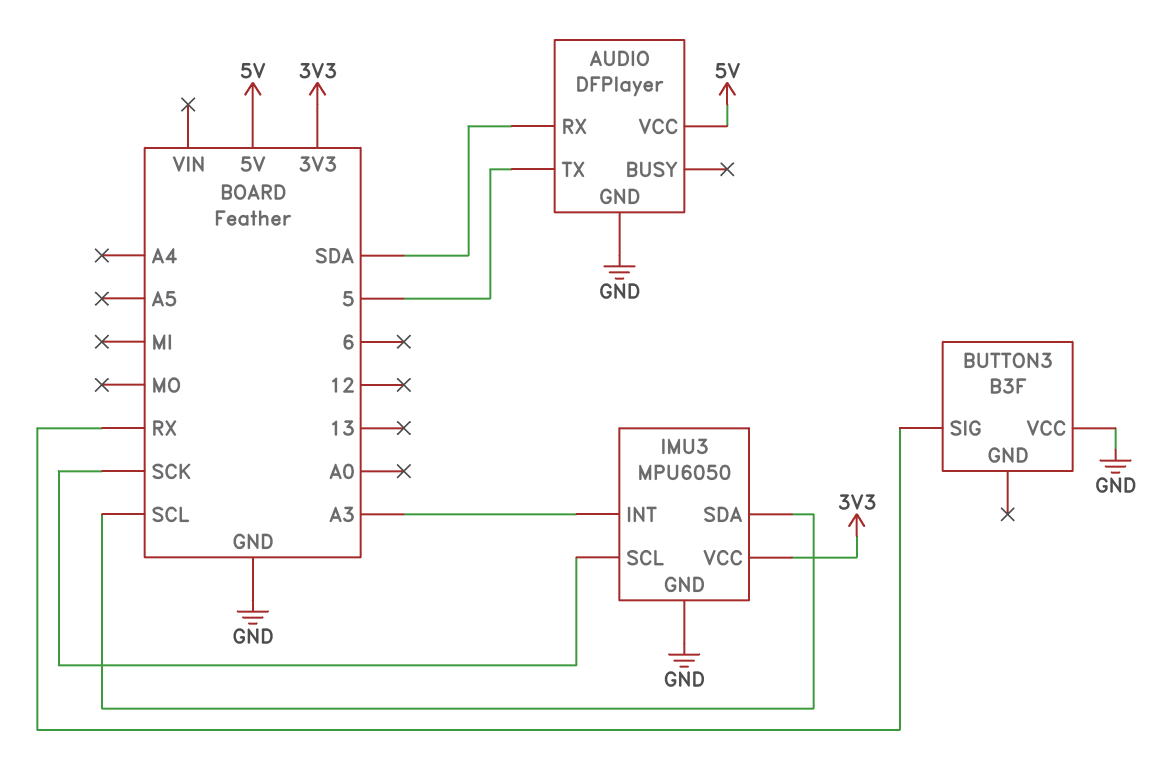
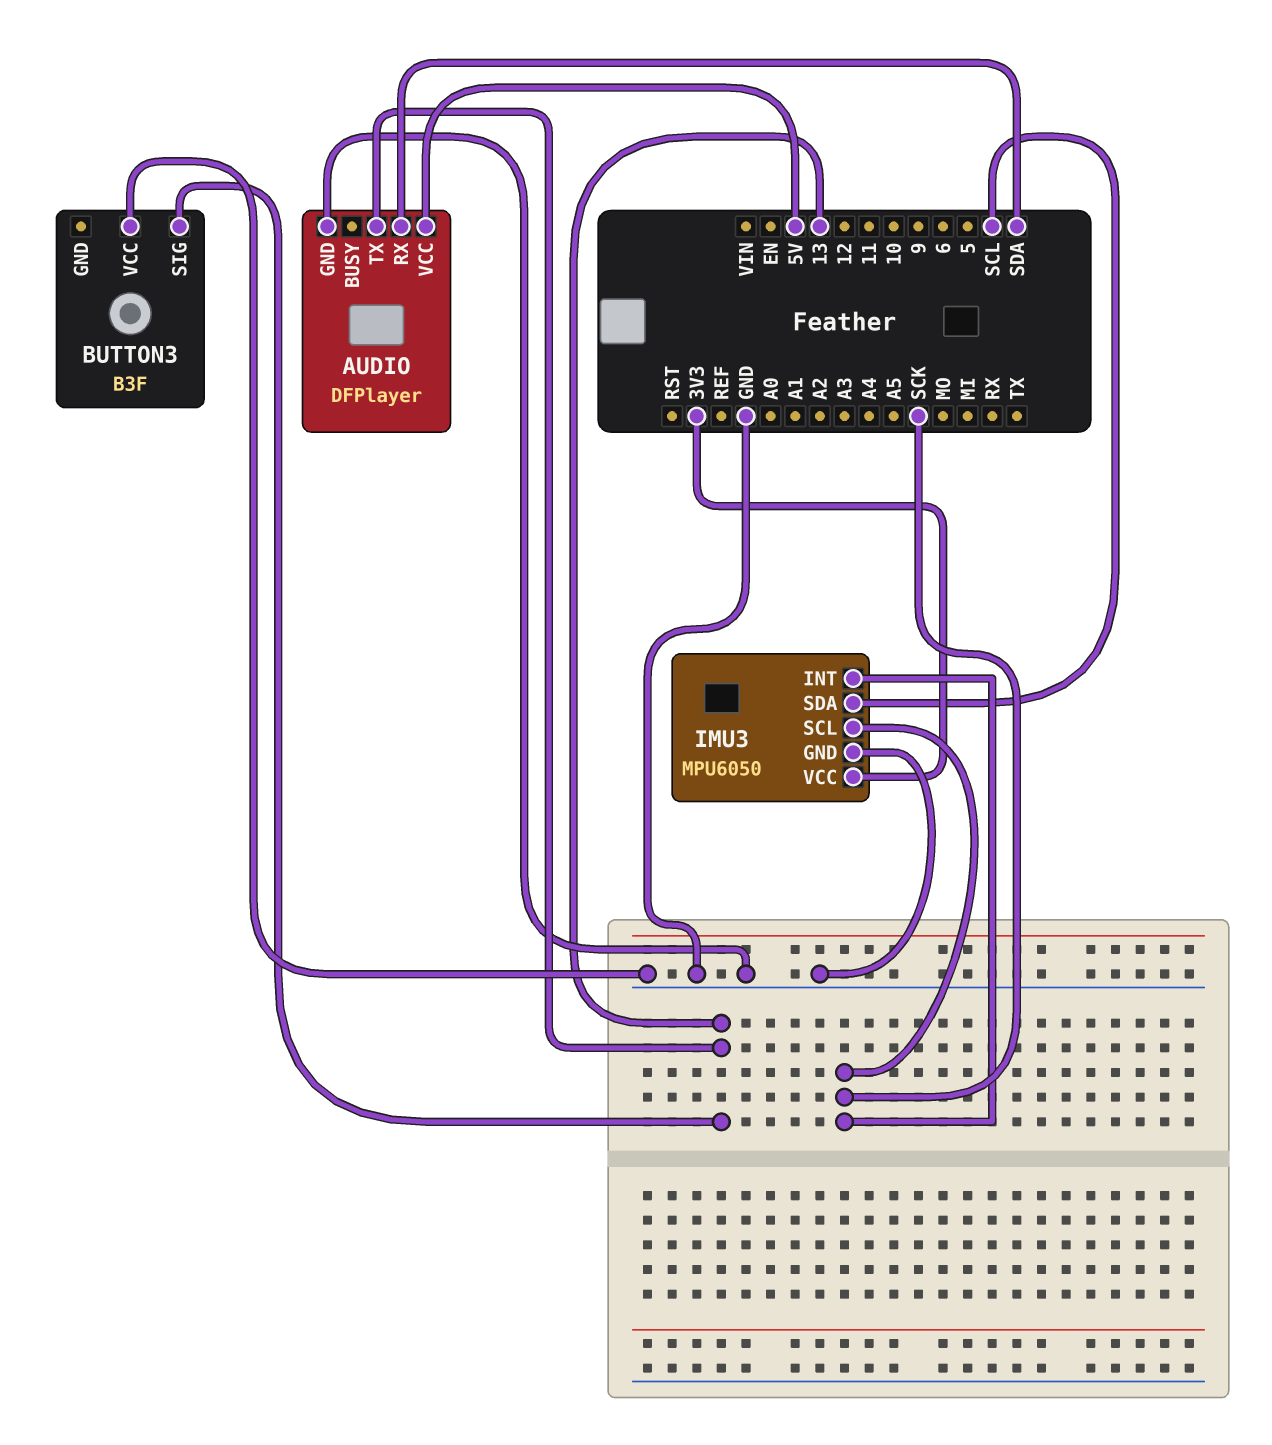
AUDIO pin TX: 5 -> 13
BUTTON3 pin SIG: RX -> 13
IMU3 pin INT: A3 -> SCK

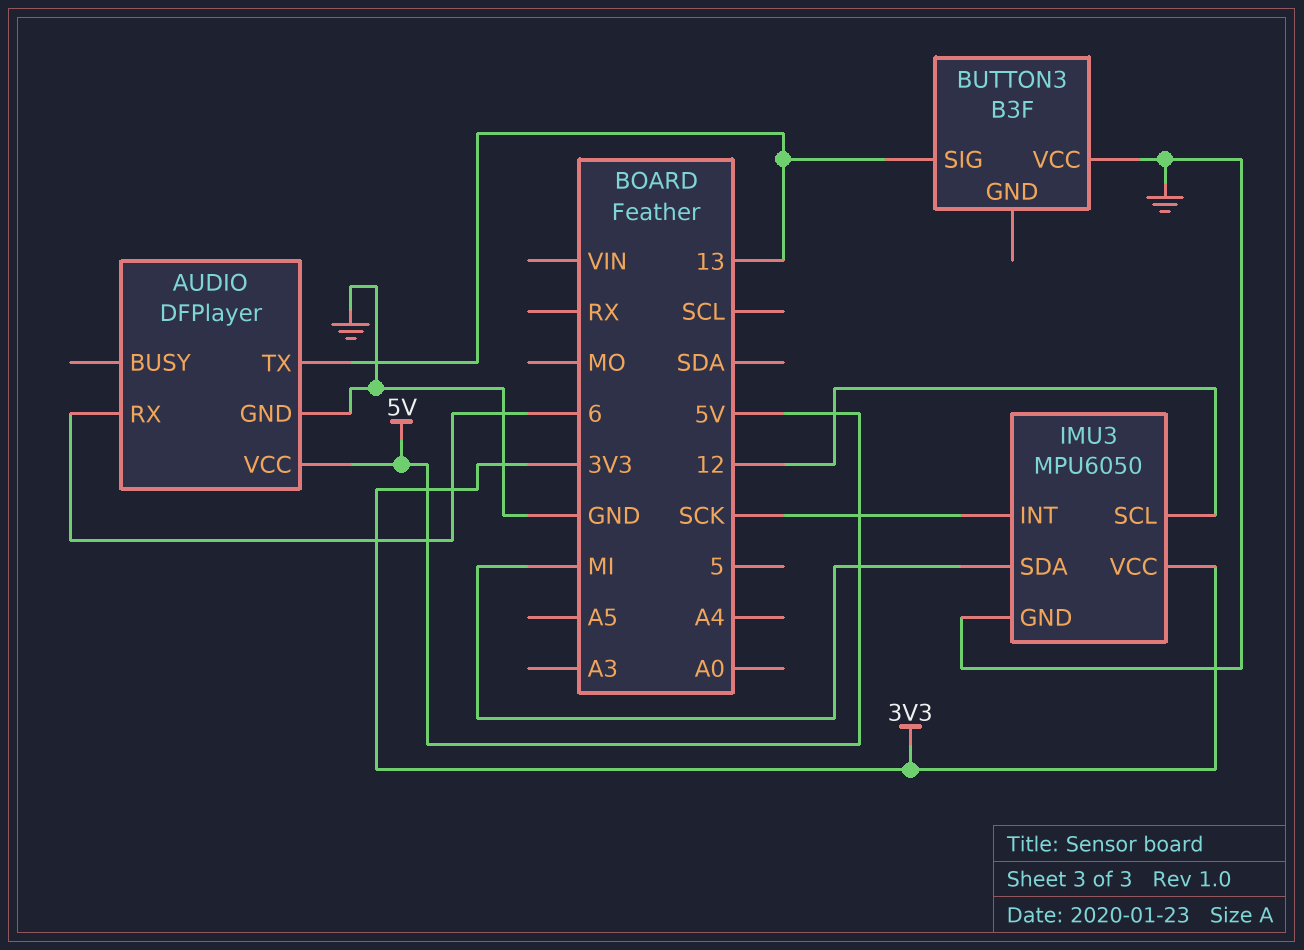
AUDIO pin RX: SDA -> 6
IMU3 pin SCL: SCK -> 12
IMU3 pin SDA: SCL -> MI

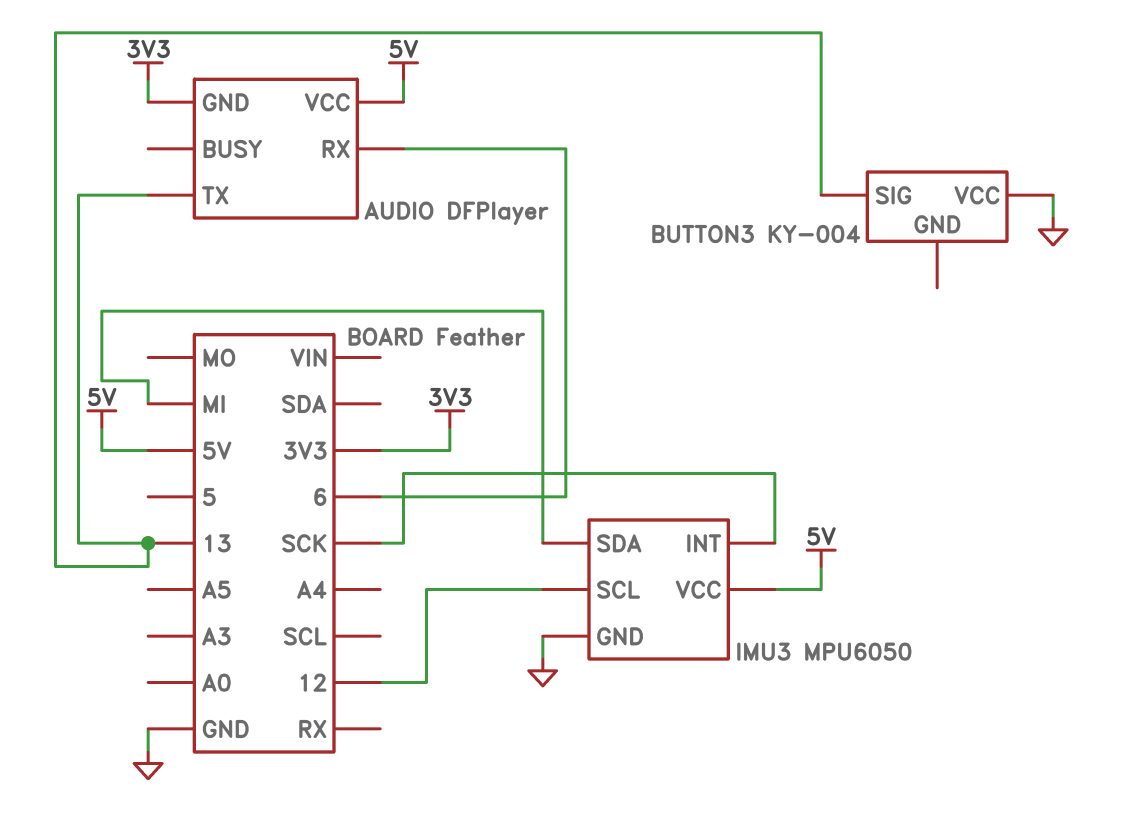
AUDIO pin GND: GND -> 3V3
BUTTON3: B3F -> KY-004
IMU3 pin VCC: 3V3 -> 5V

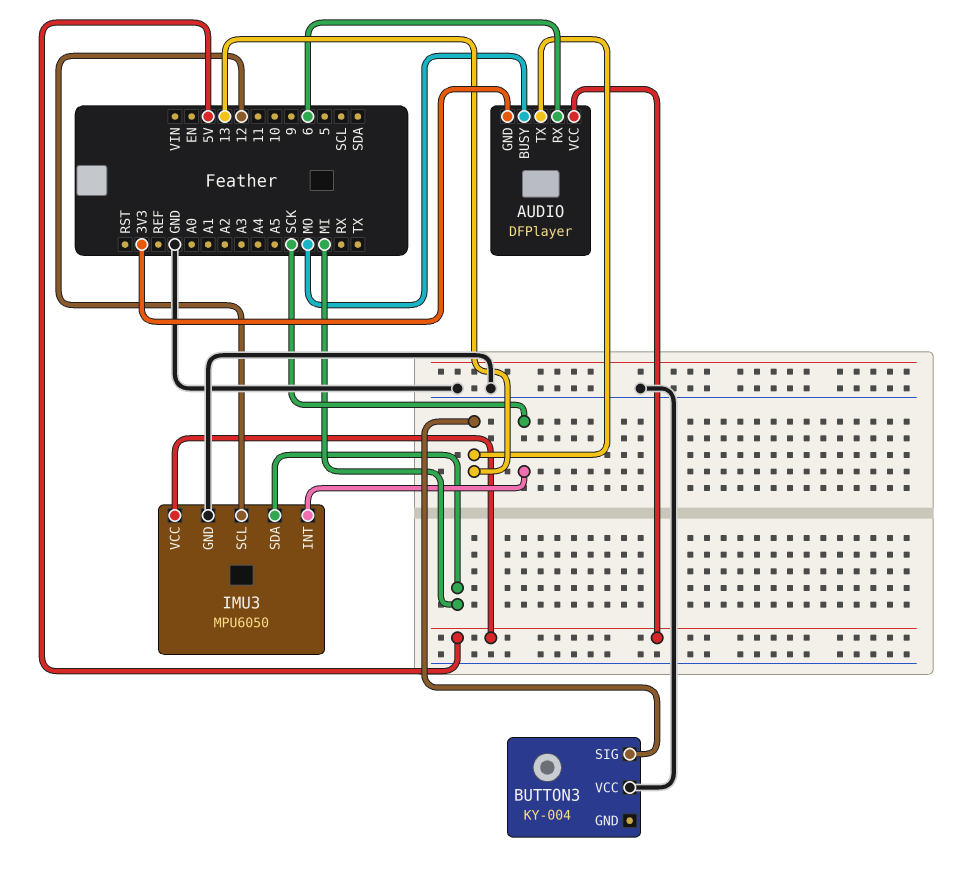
AUDIO pin BUSY: none -> MO

